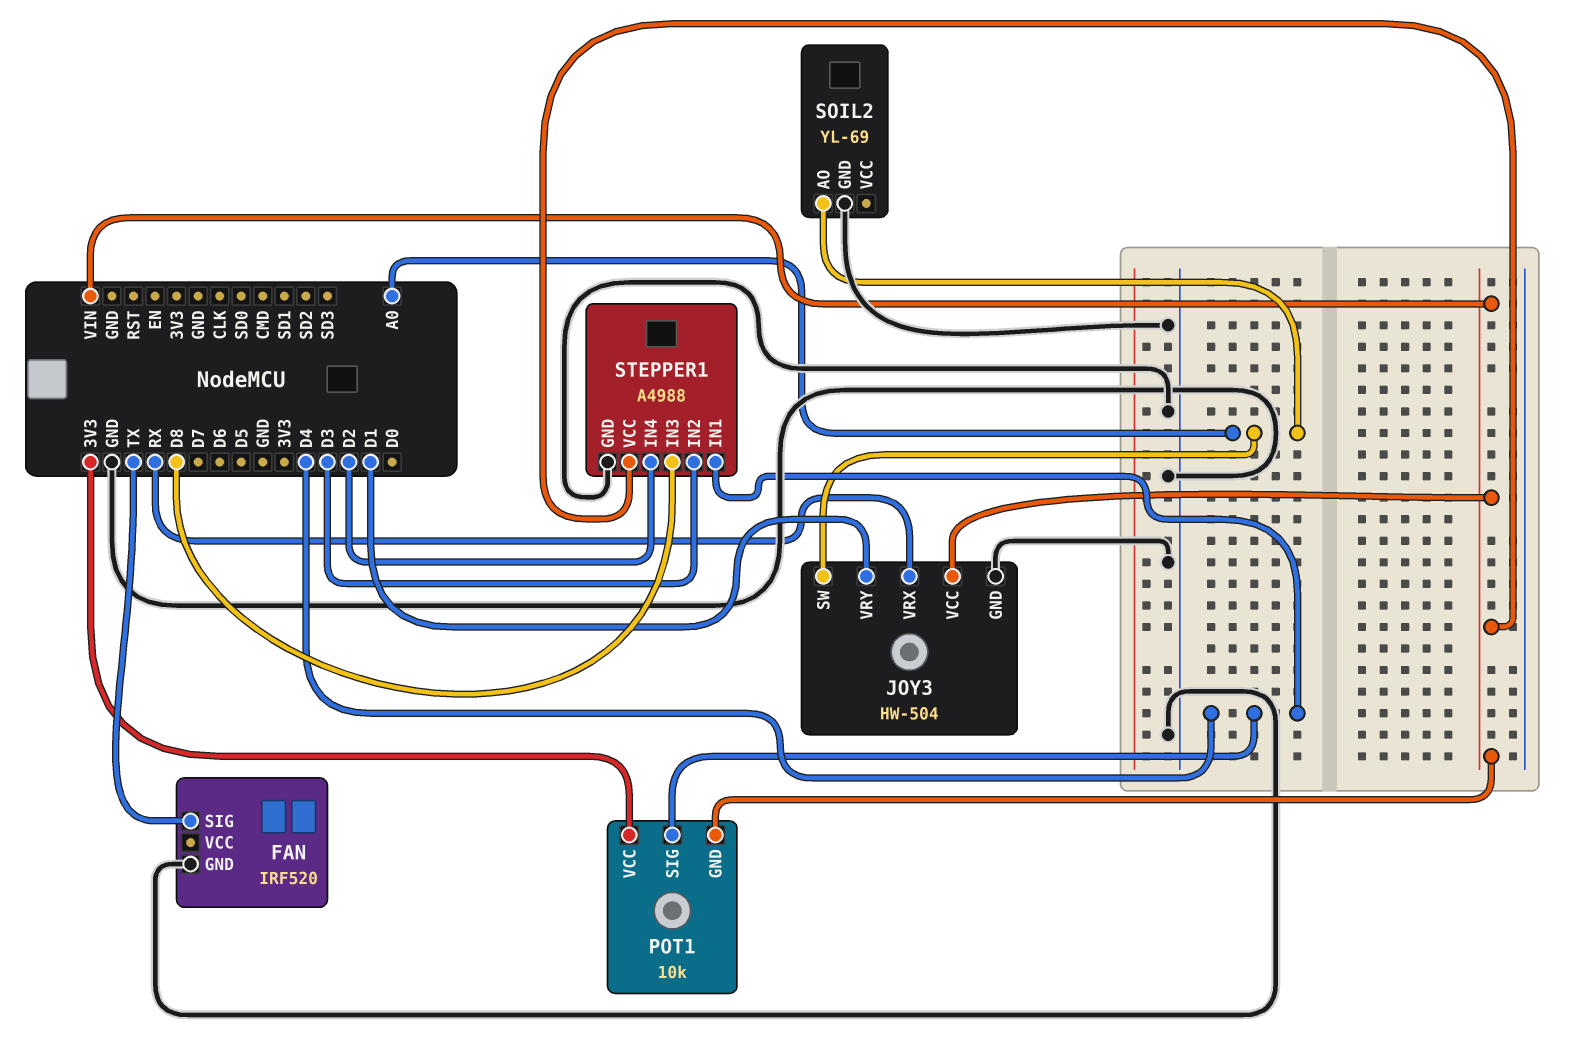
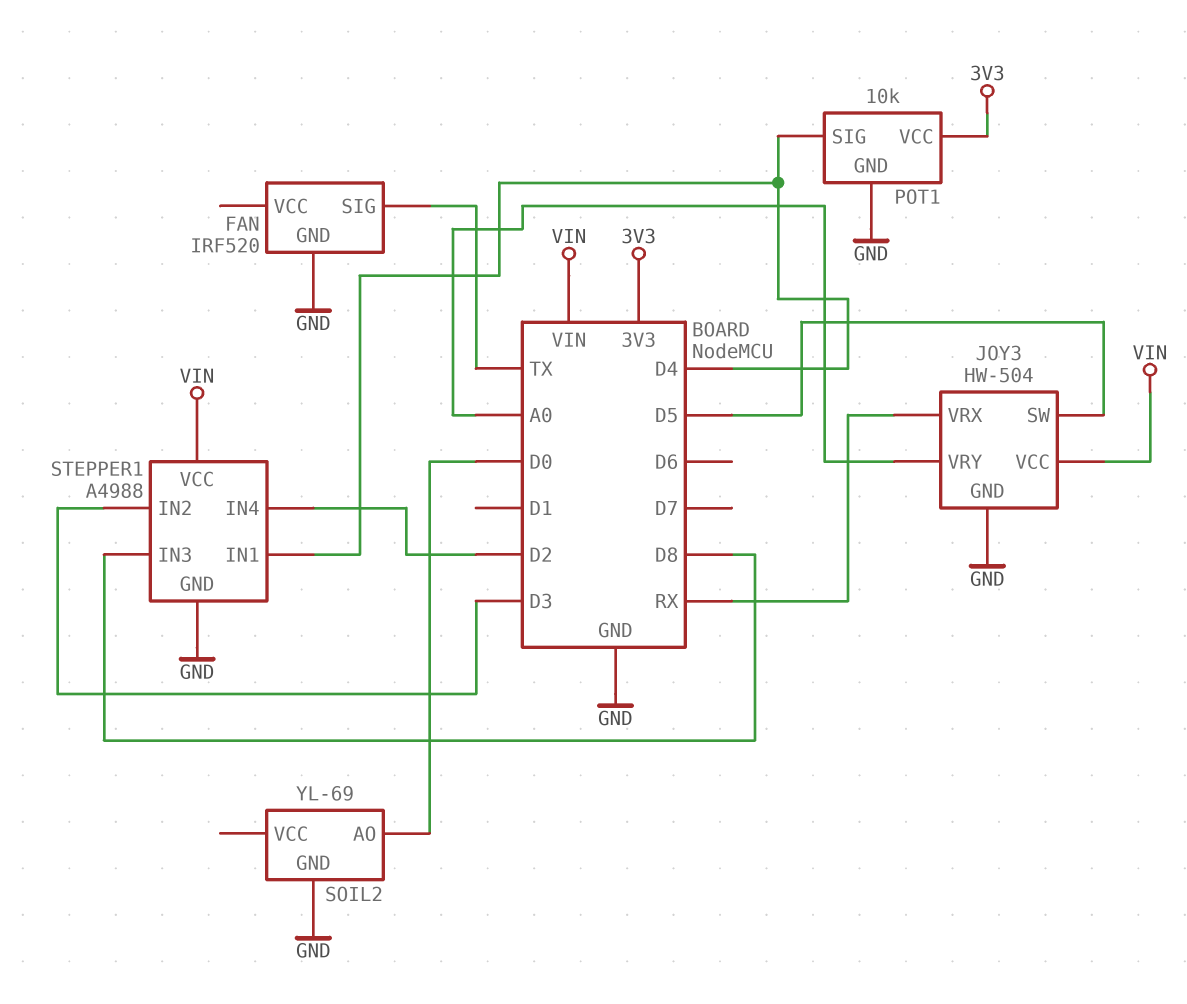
JOY3 pin SW: A0 -> D5
JOY3 pin VRY: D1 -> A0
POT1 pin GND: VIN -> GND
SOIL2 pin AO: A0 -> D0

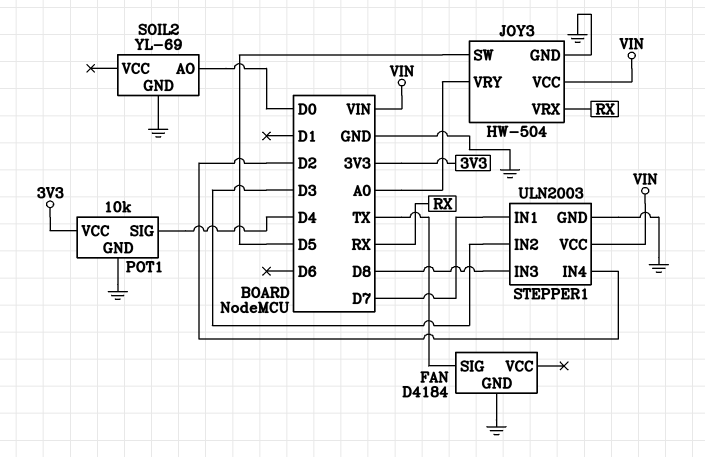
FAN: IRF520 -> D4184
STEPPER1: A4988 -> ULN2003
STEPPER1 pin IN1: D4 -> D7

